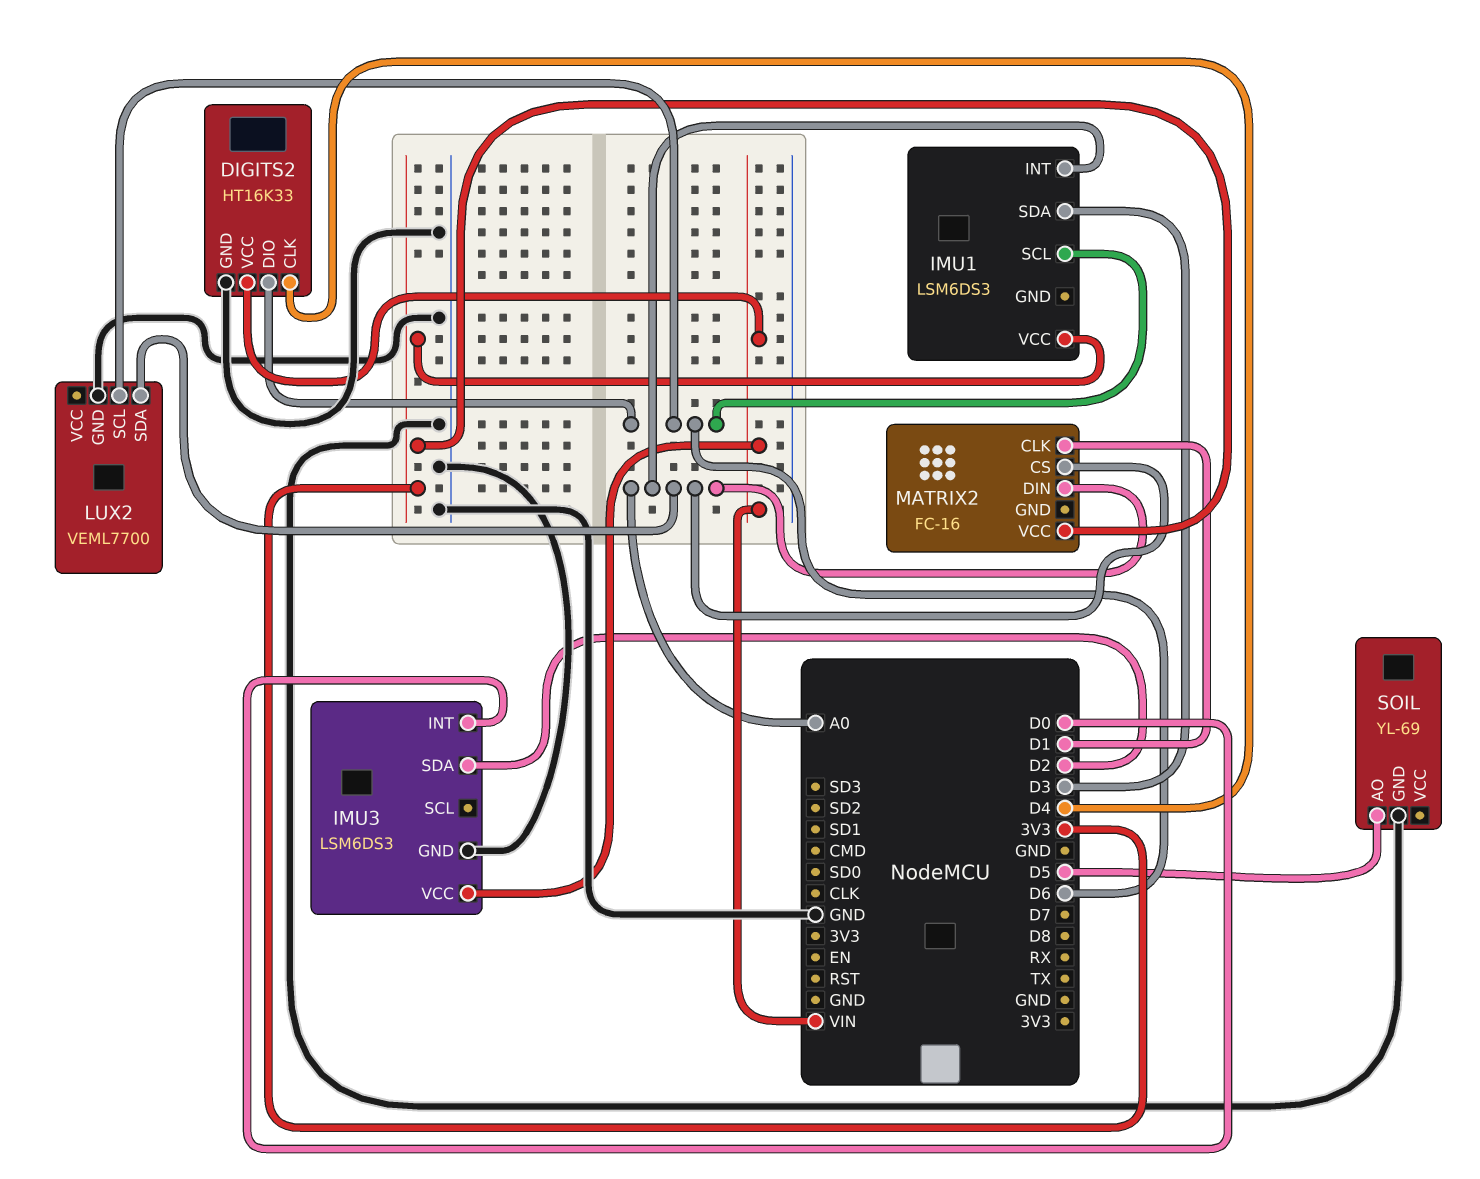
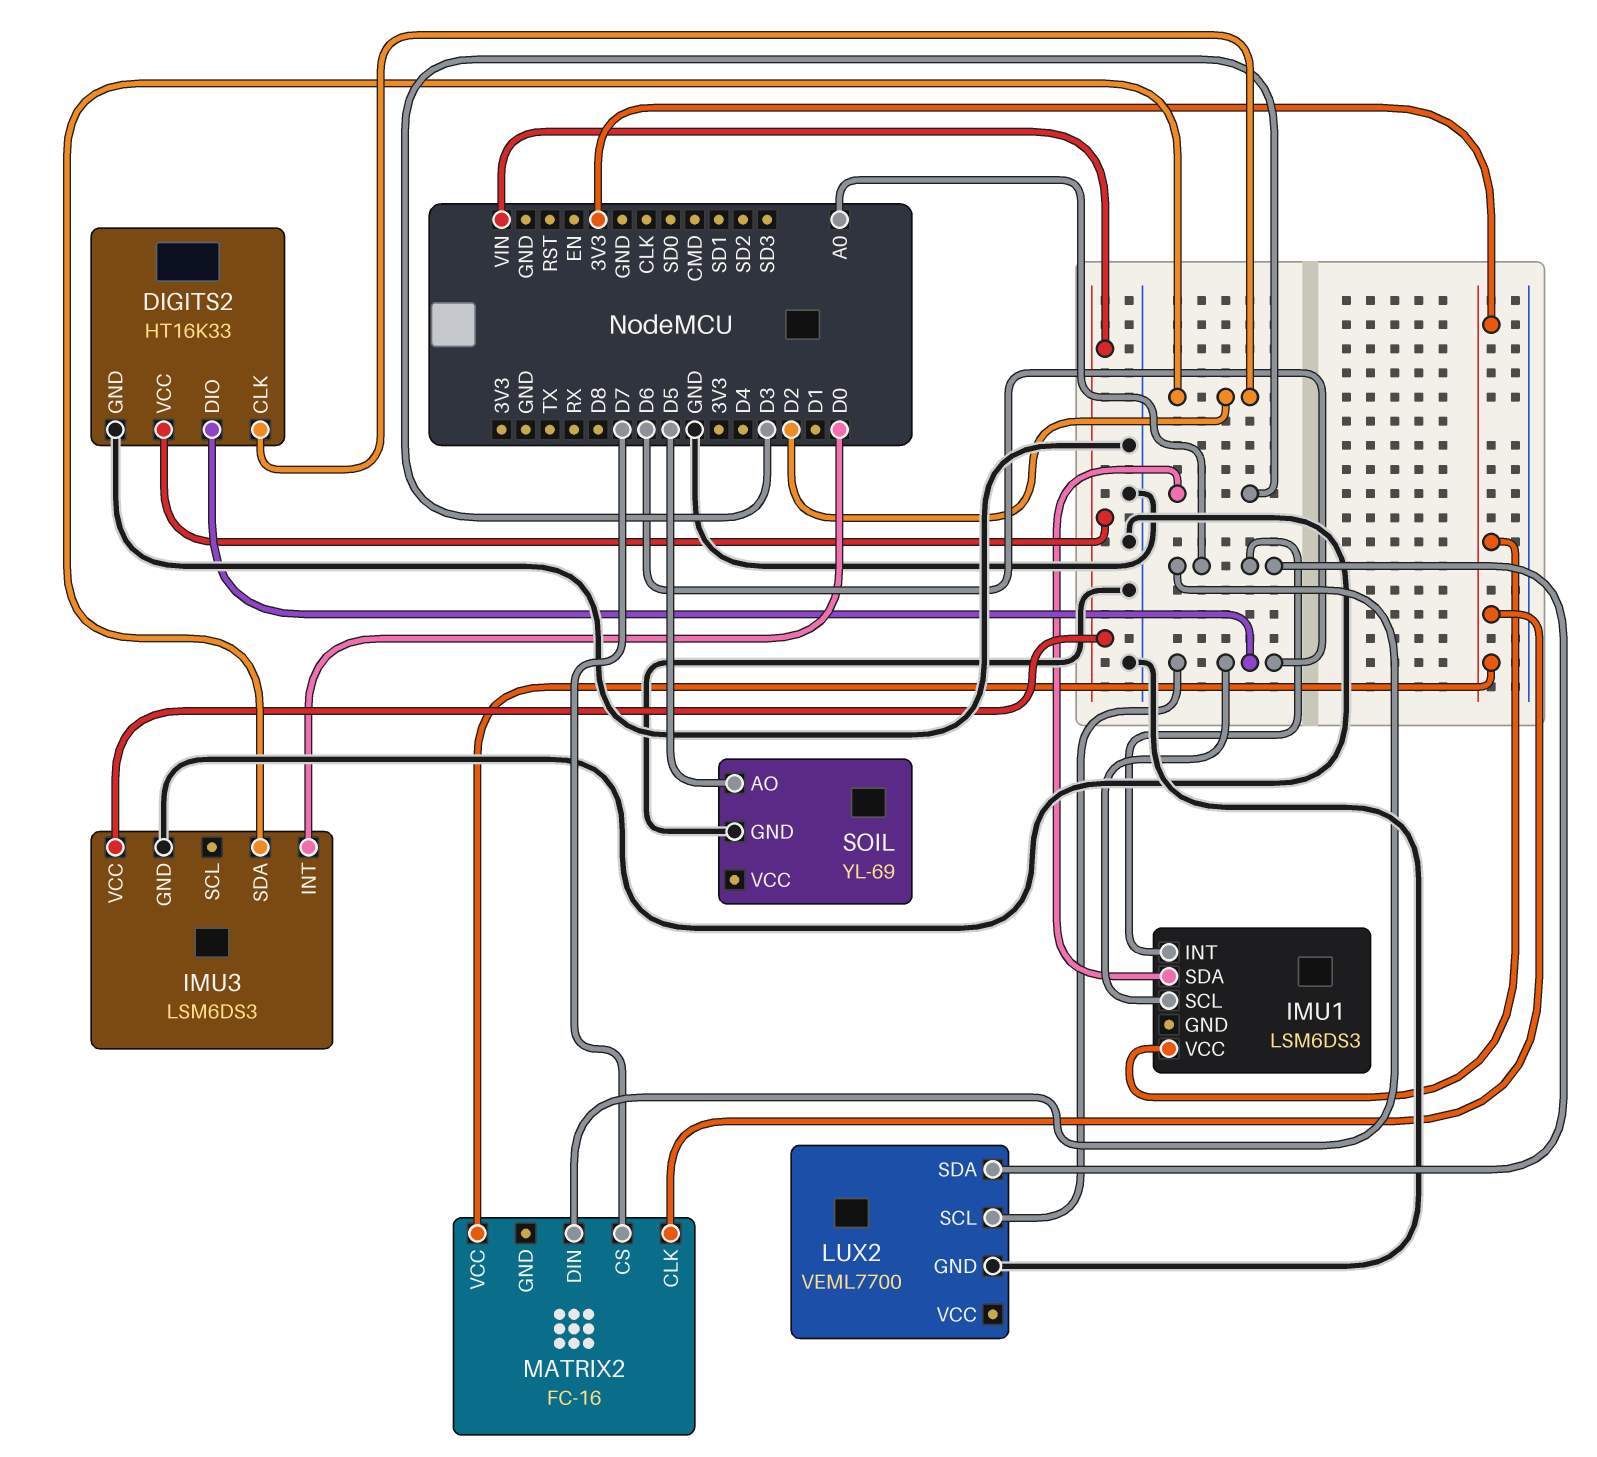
DIGITS2 pin CLK: D4 -> D2
MATRIX2 pin CLK: D1 -> 3V3
MATRIX2 pin CS: A0 -> D7

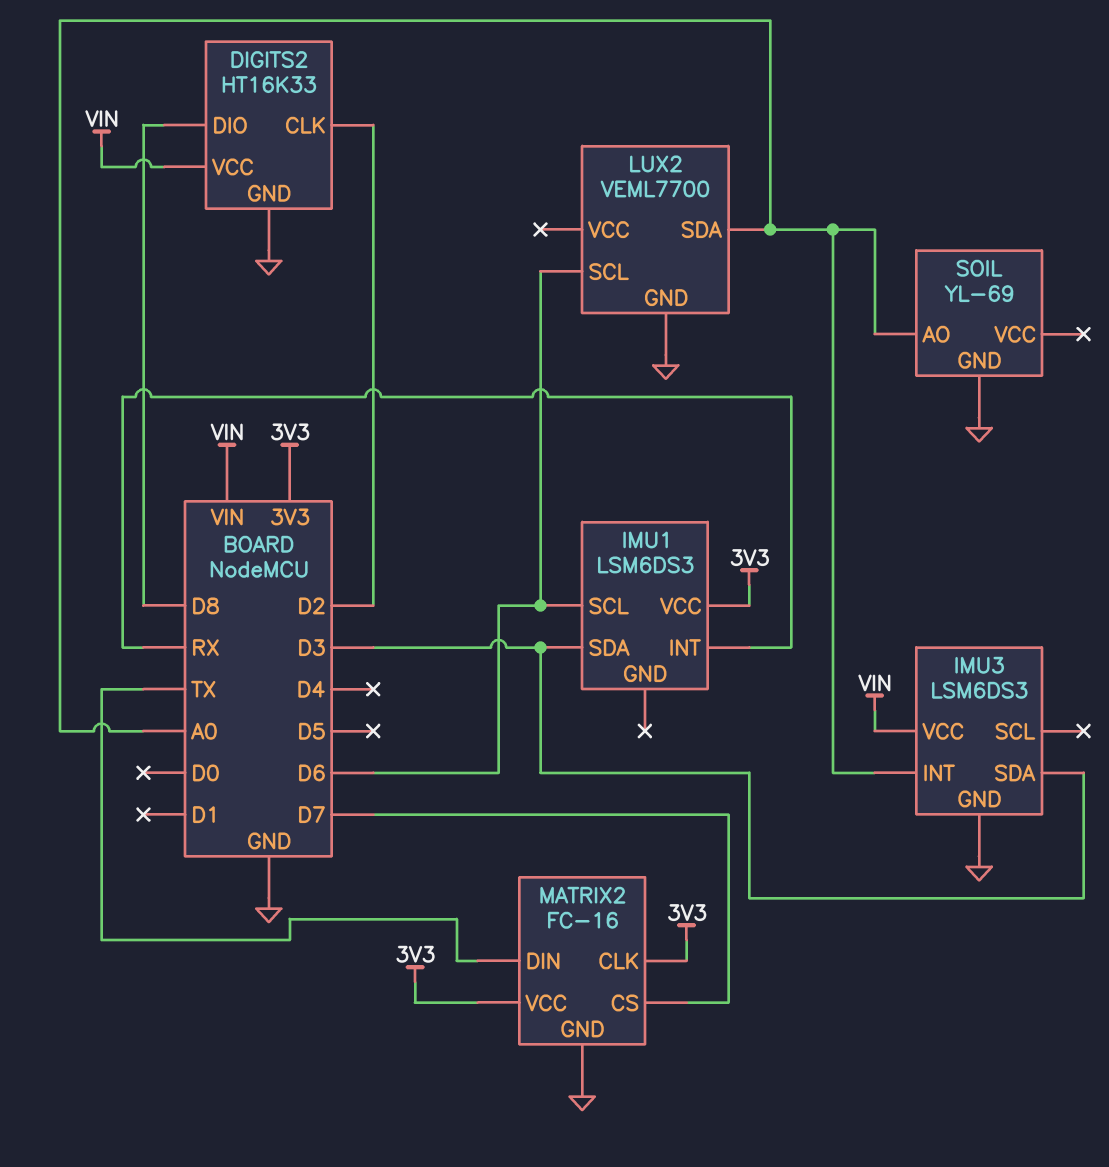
DIGITS2 pin DIO: D6 -> D8
IMU1 pin INT: A0 -> RX
IMU3 pin INT: D0 -> A0
IMU3 pin SDA: D2 -> D3
MATRIX2 pin DIN: A0 -> TX
MATRIX2 pin GND: none -> GND
SOIL pin AO: D5 -> A0

